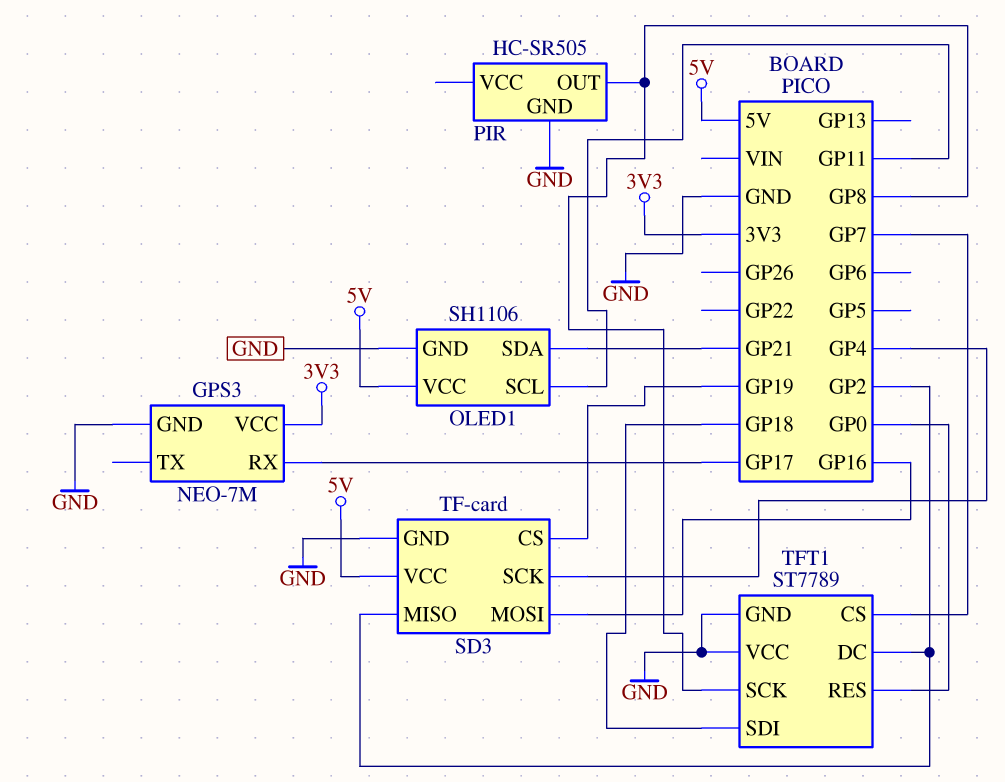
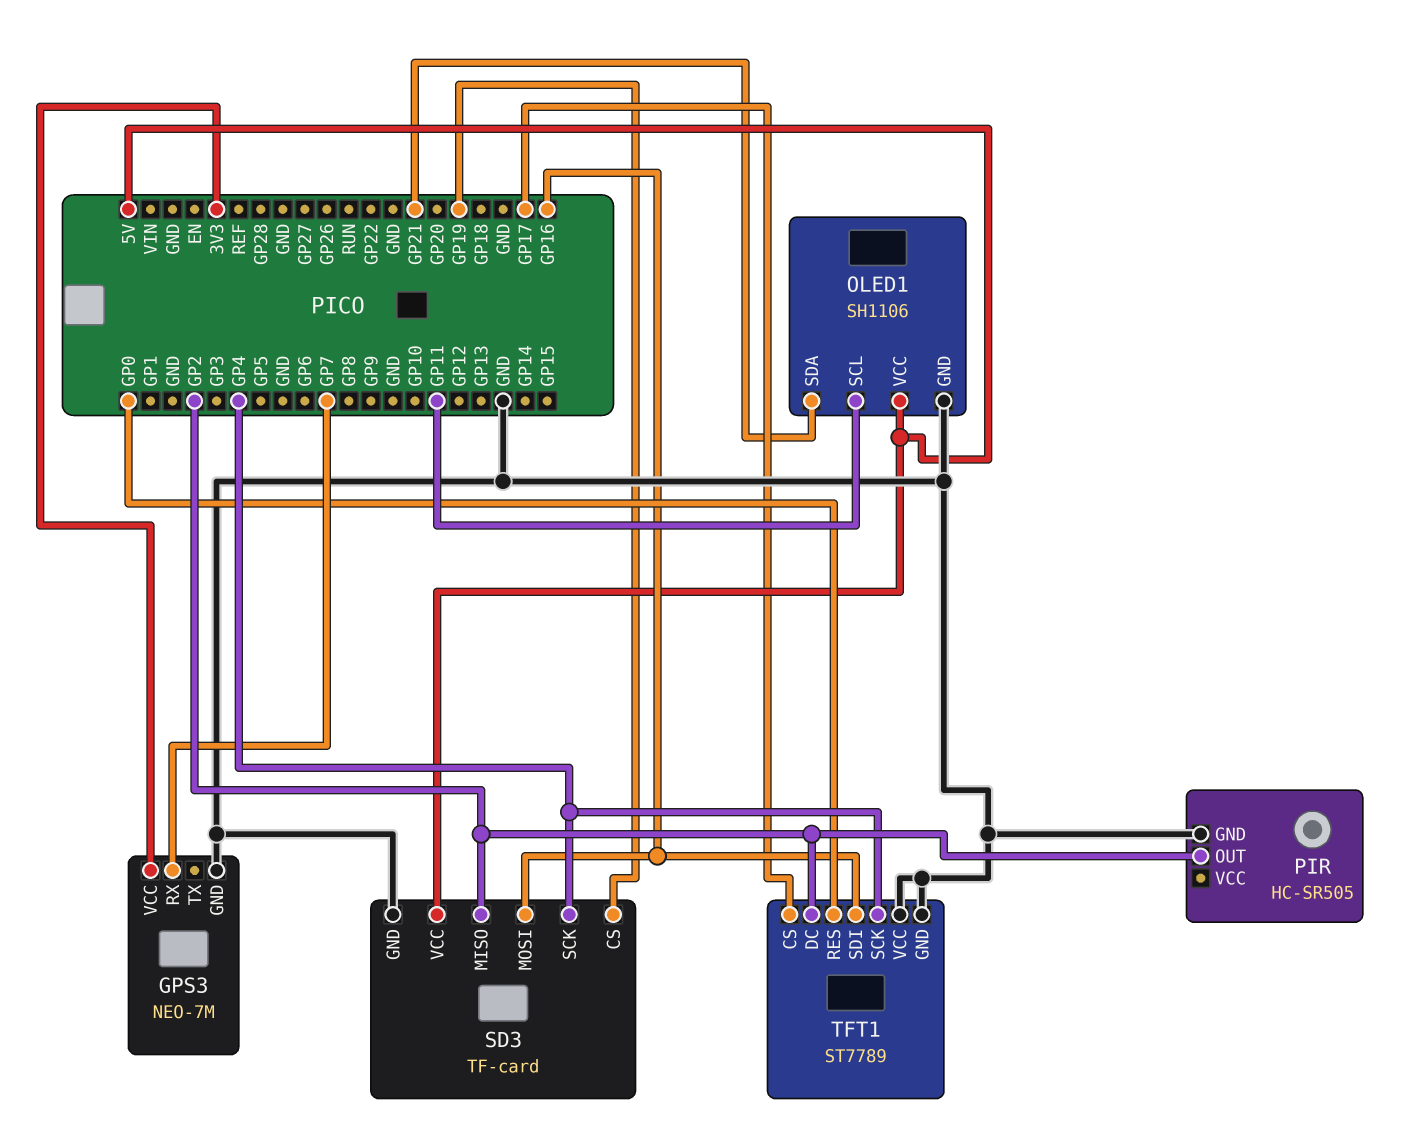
GPS3 pin RX: GP17 -> GP7
PIR pin OUT: GP8 -> GP2
TFT1 pin CS: GP7 -> GP17
TFT1 pin SCK: GP8 -> GP4
TFT1 pin SDI: GP18 -> GP16

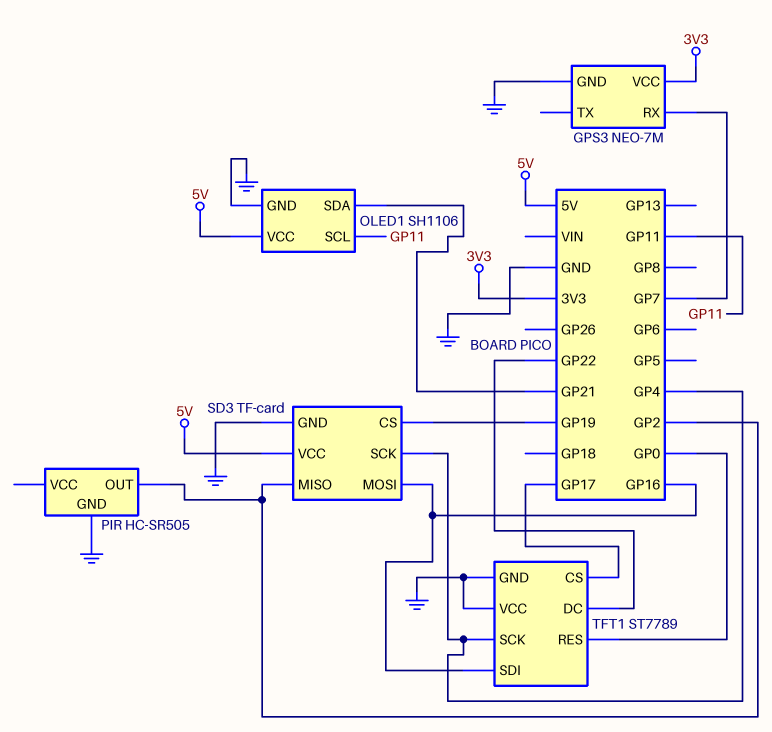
TFT1 pin DC: GP2 -> GP22

